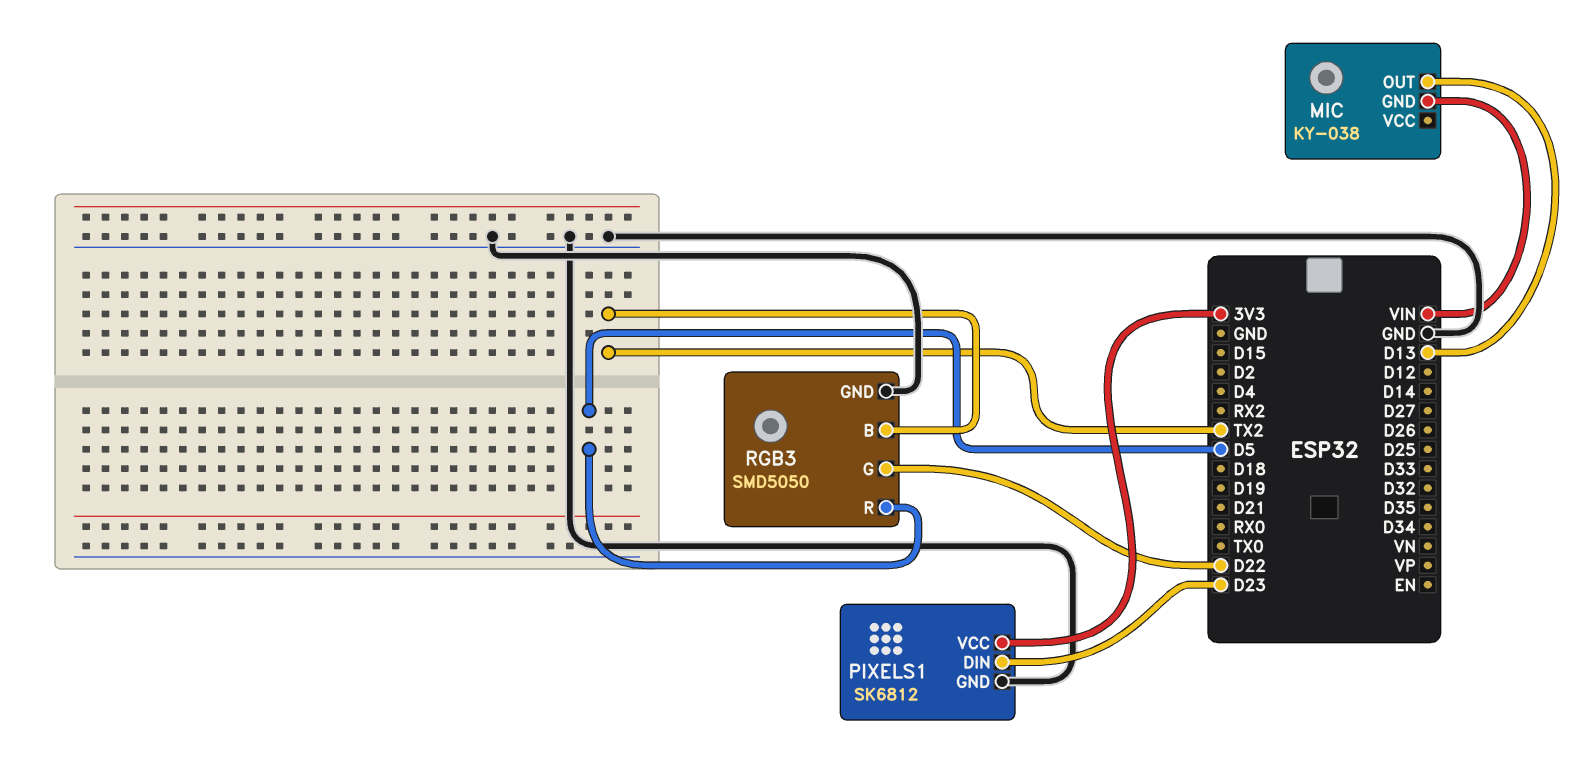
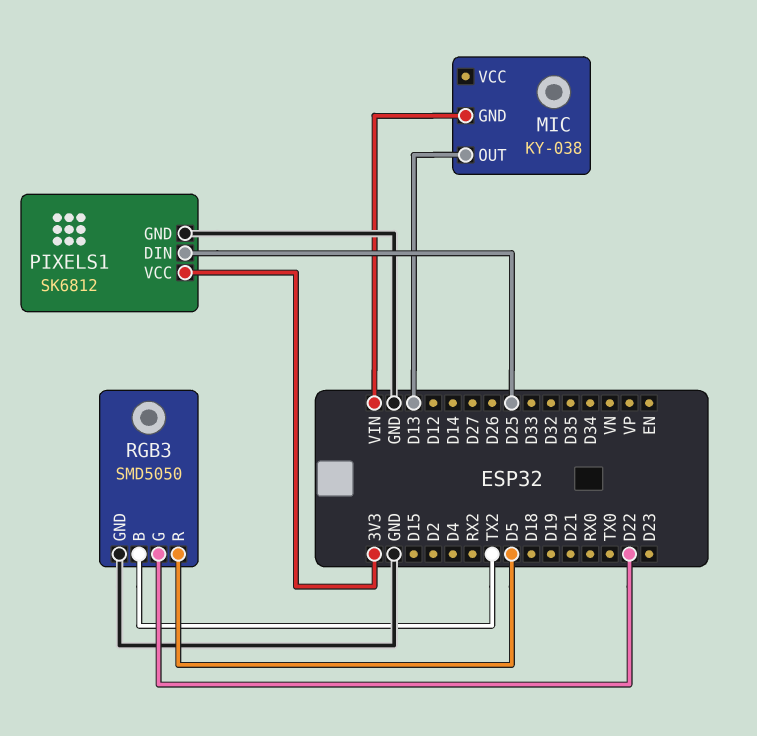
PIXELS1 pin DIN: D23 -> D25

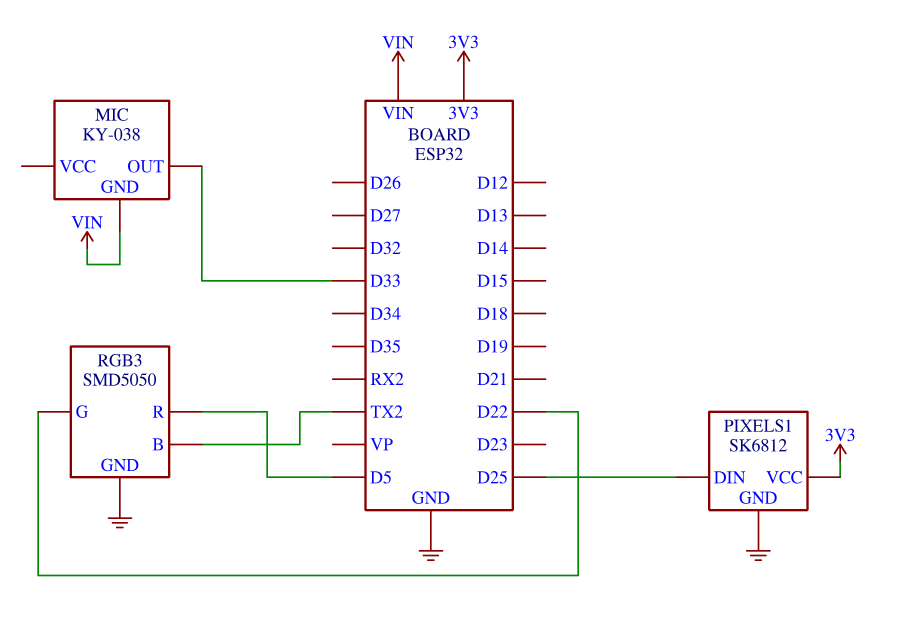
MIC pin OUT: D13 -> D33

